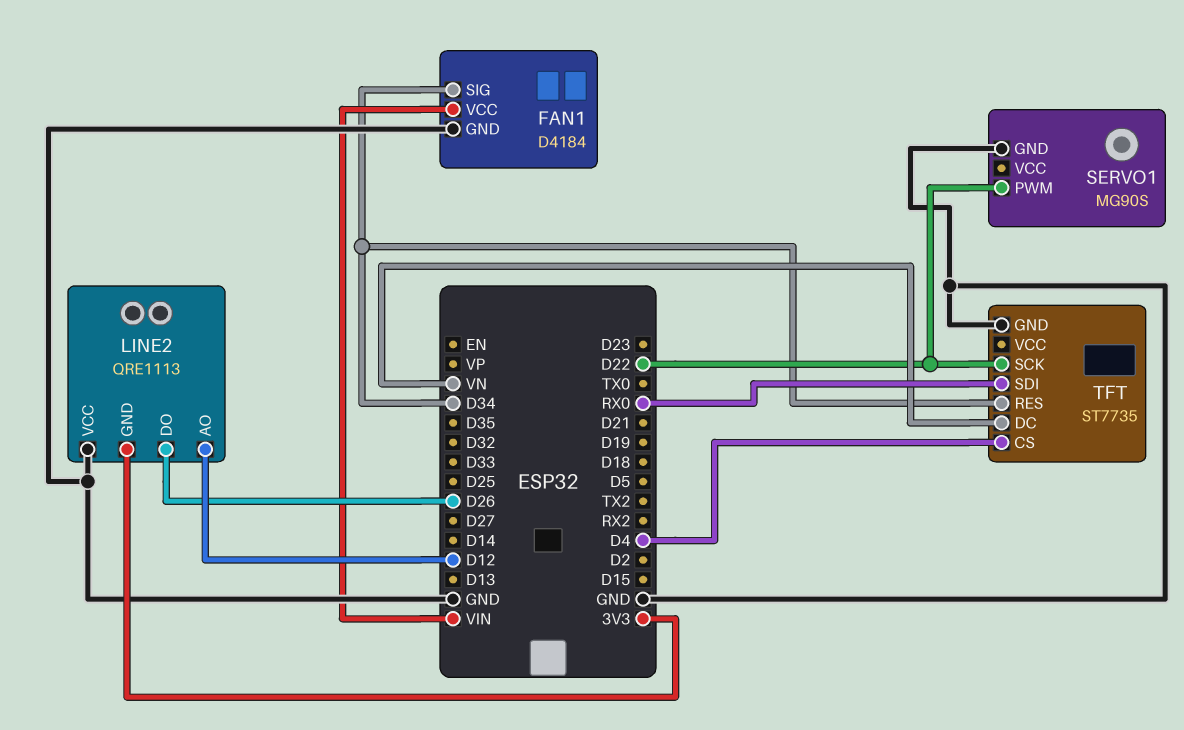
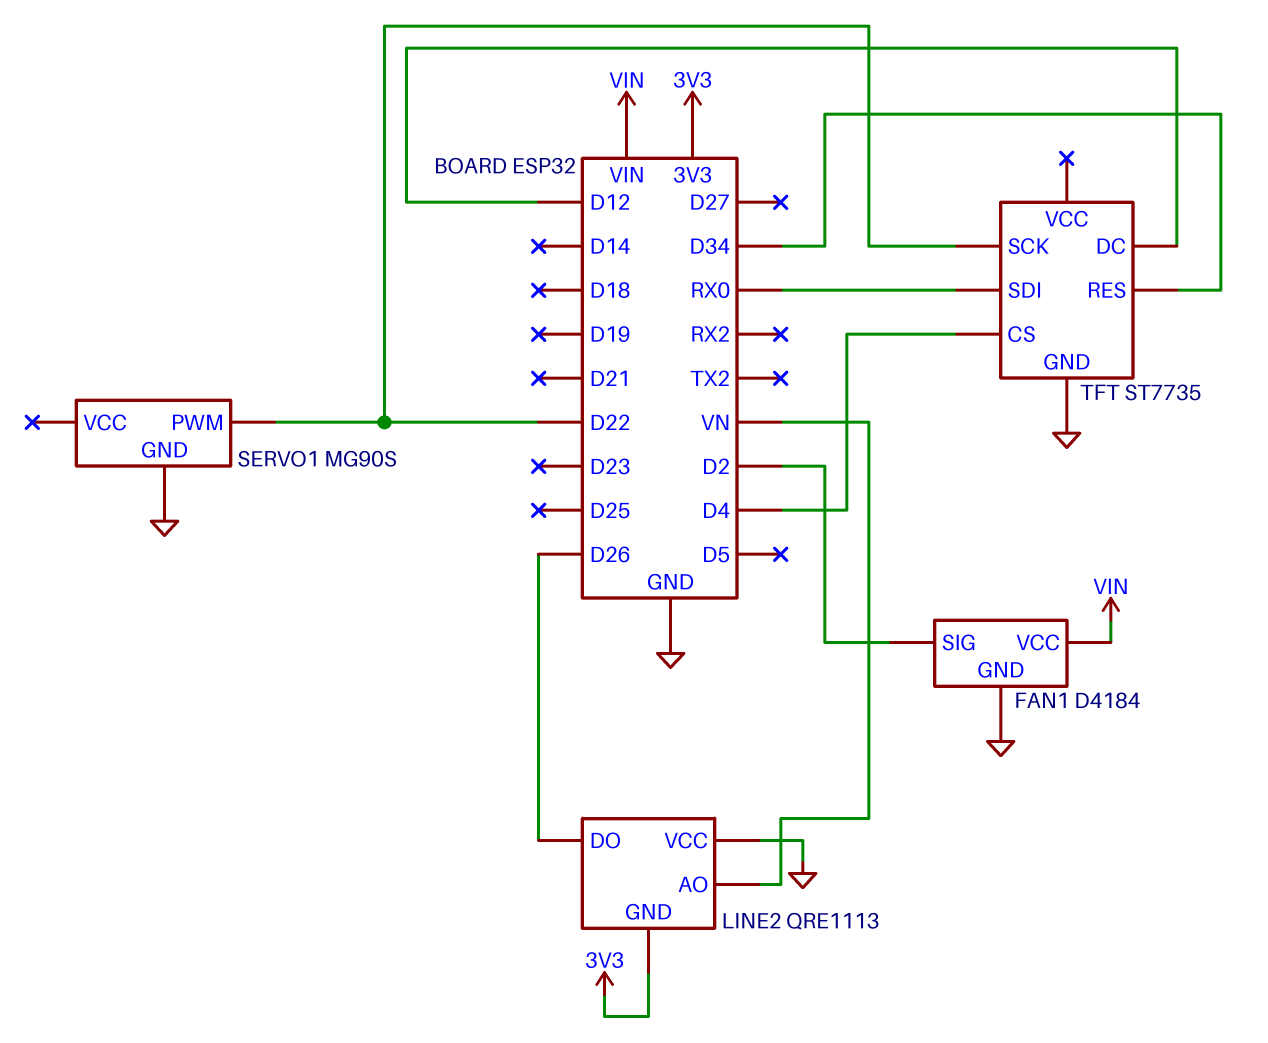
FAN1 pin SIG: D34 -> D2
LINE2 pin AO: D12 -> VN
TFT pin DC: VN -> D12

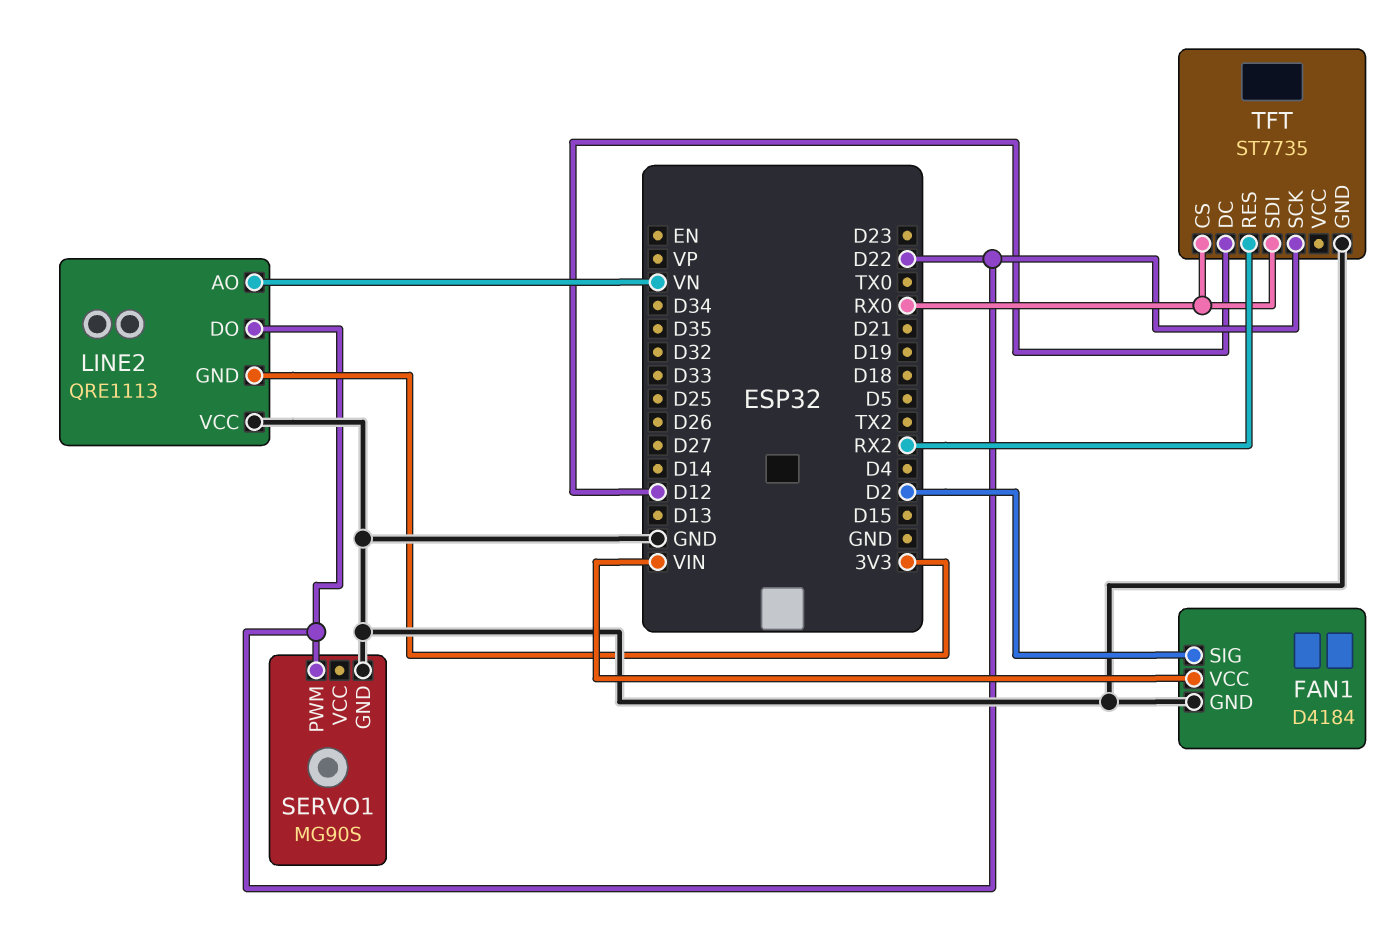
LINE2 pin DO: D26 -> D22
TFT pin CS: D4 -> RX0
TFT pin RES: D34 -> RX2

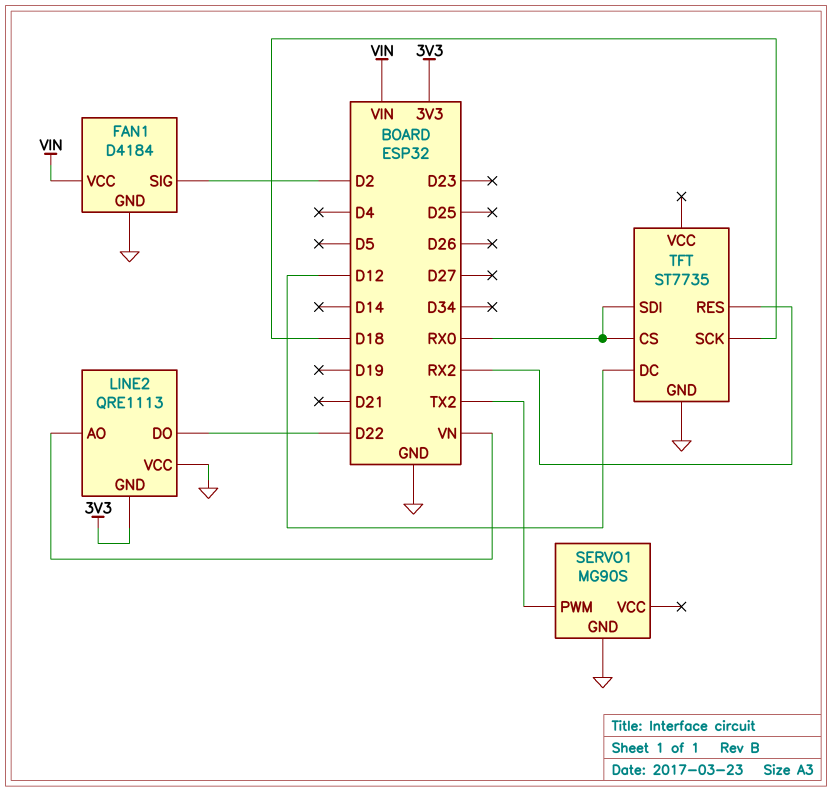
SERVO1 pin PWM: D22 -> TX2
TFT pin SCK: D22 -> D18

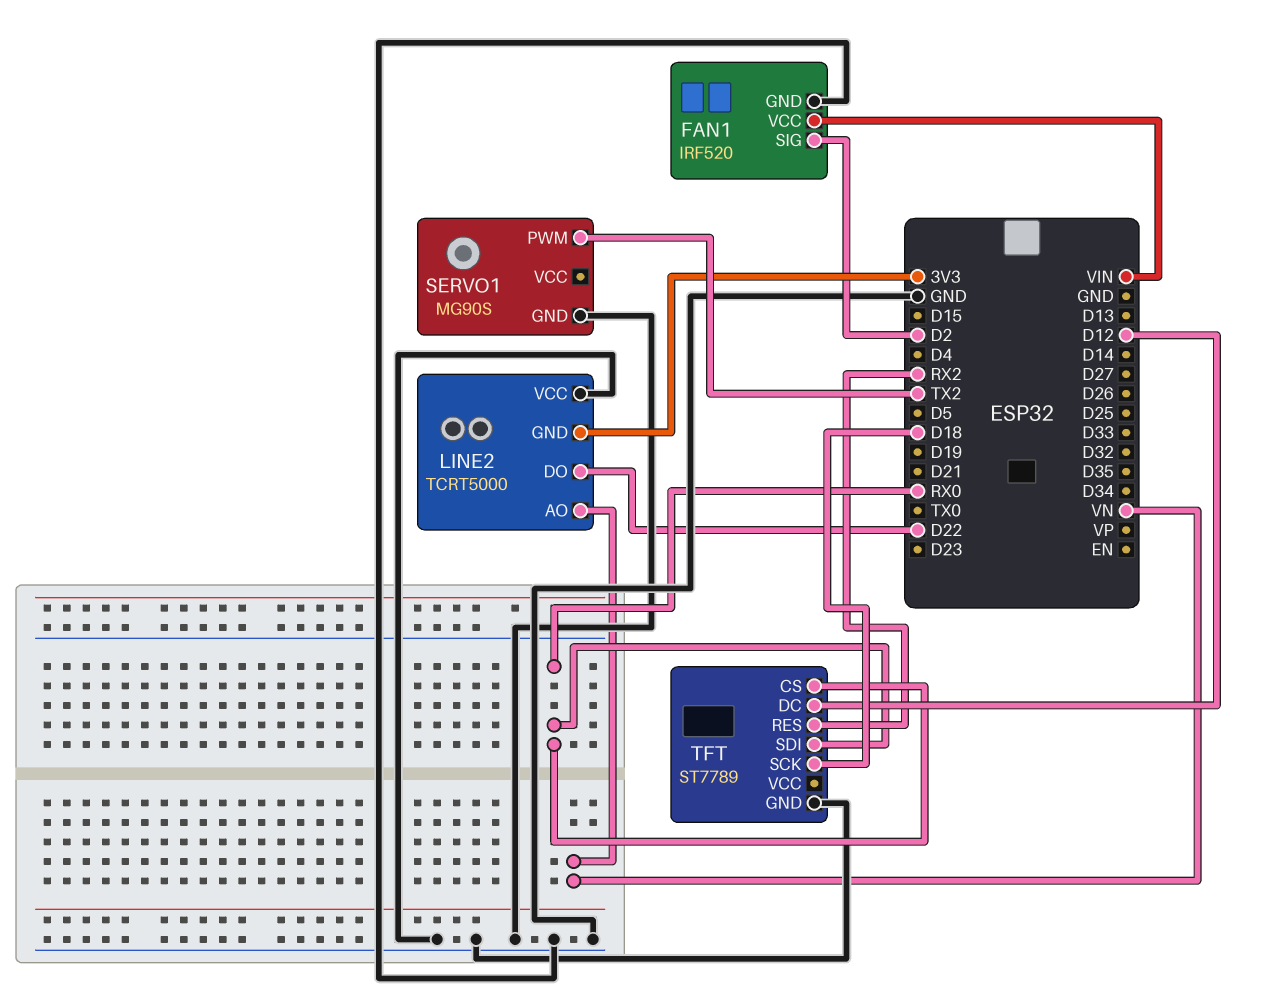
FAN1: D4184 -> IRF520
LINE2: QRE1113 -> TCRT5000
TFT: ST7735 -> ST7789

